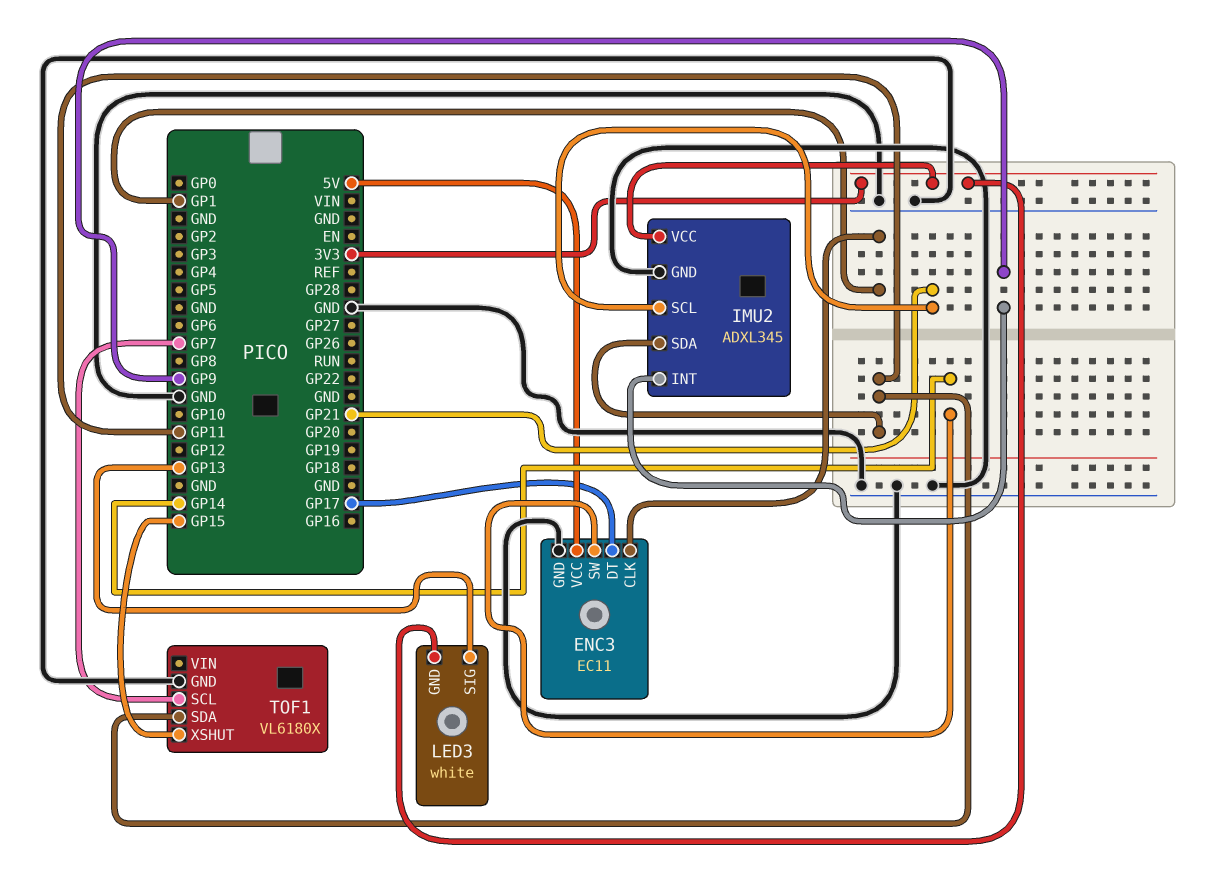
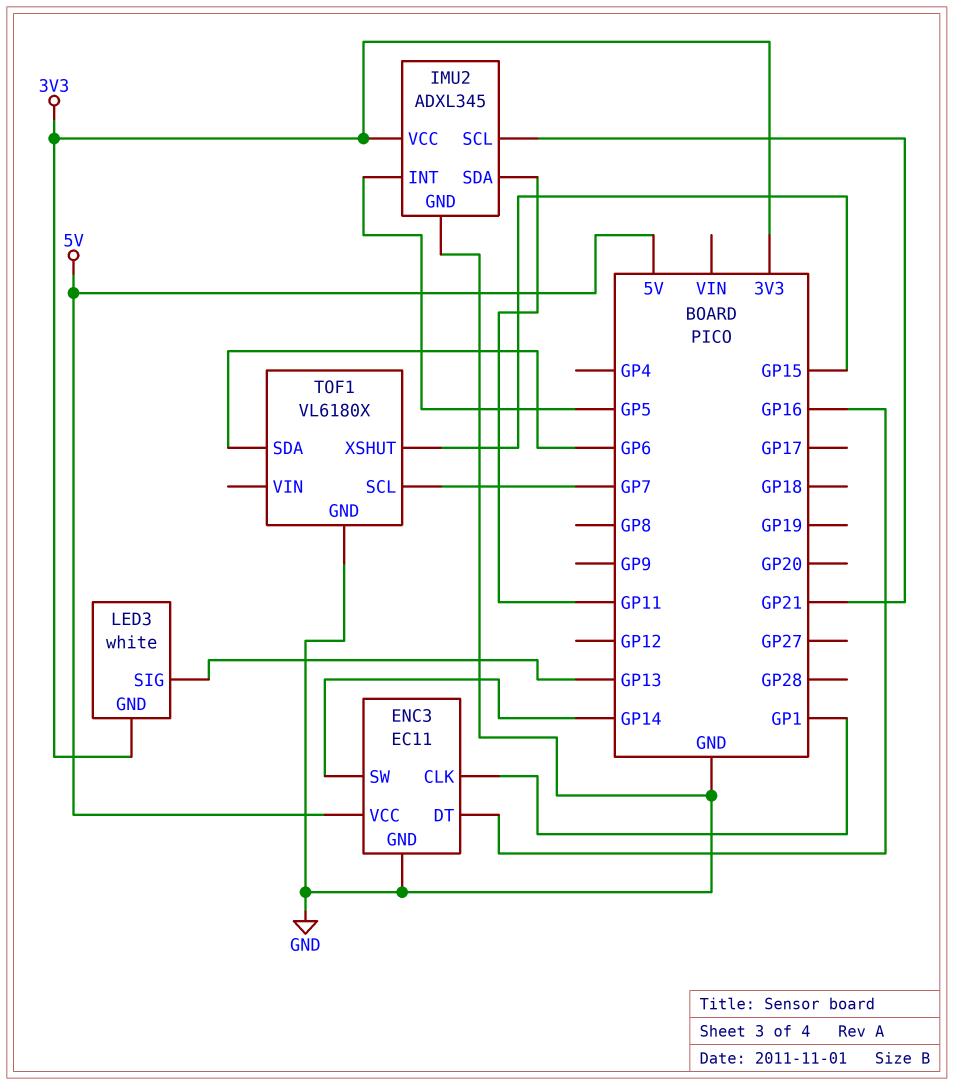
ENC3 pin DT: GP17 -> GP16
IMU2 pin INT: GP9 -> GP5
TOF1 pin SDA: GP11 -> GP6

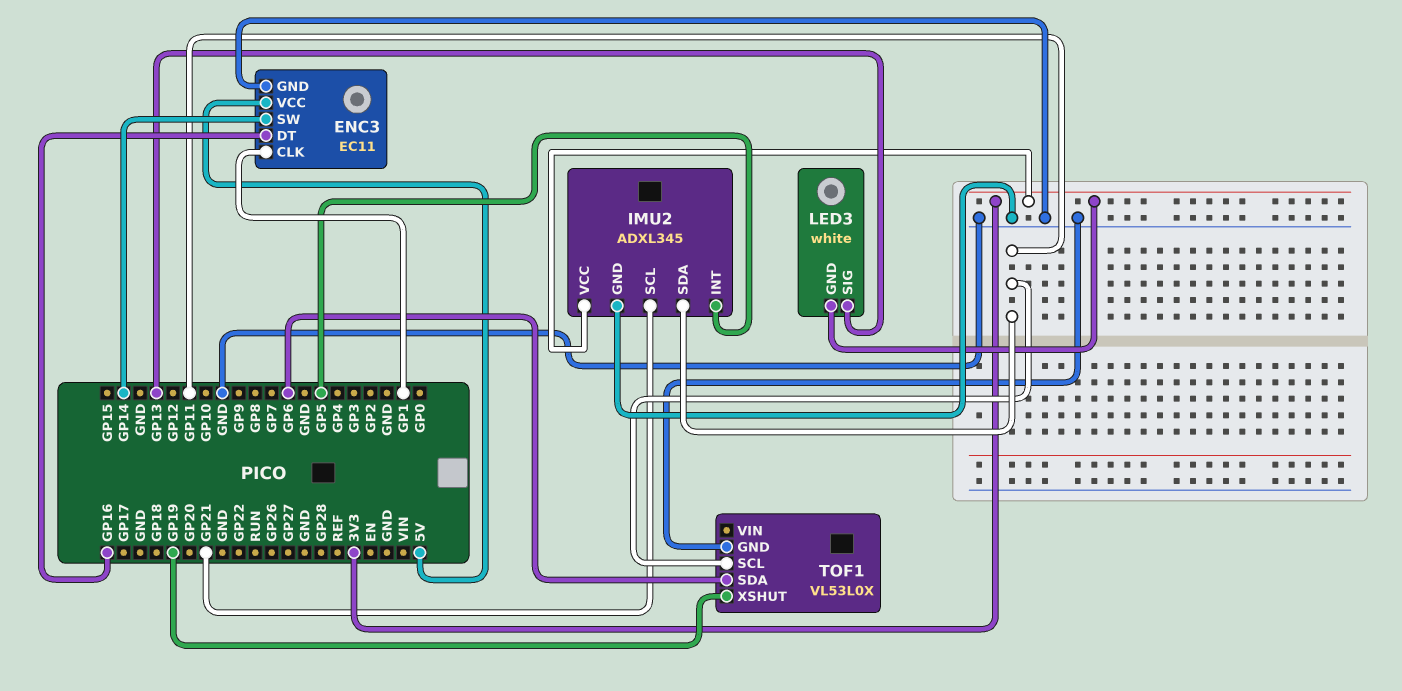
TOF1: VL6180X -> VL53L0X
TOF1 pin SCL: GP7 -> GP11
TOF1 pin XSHUT: GP15 -> GP19

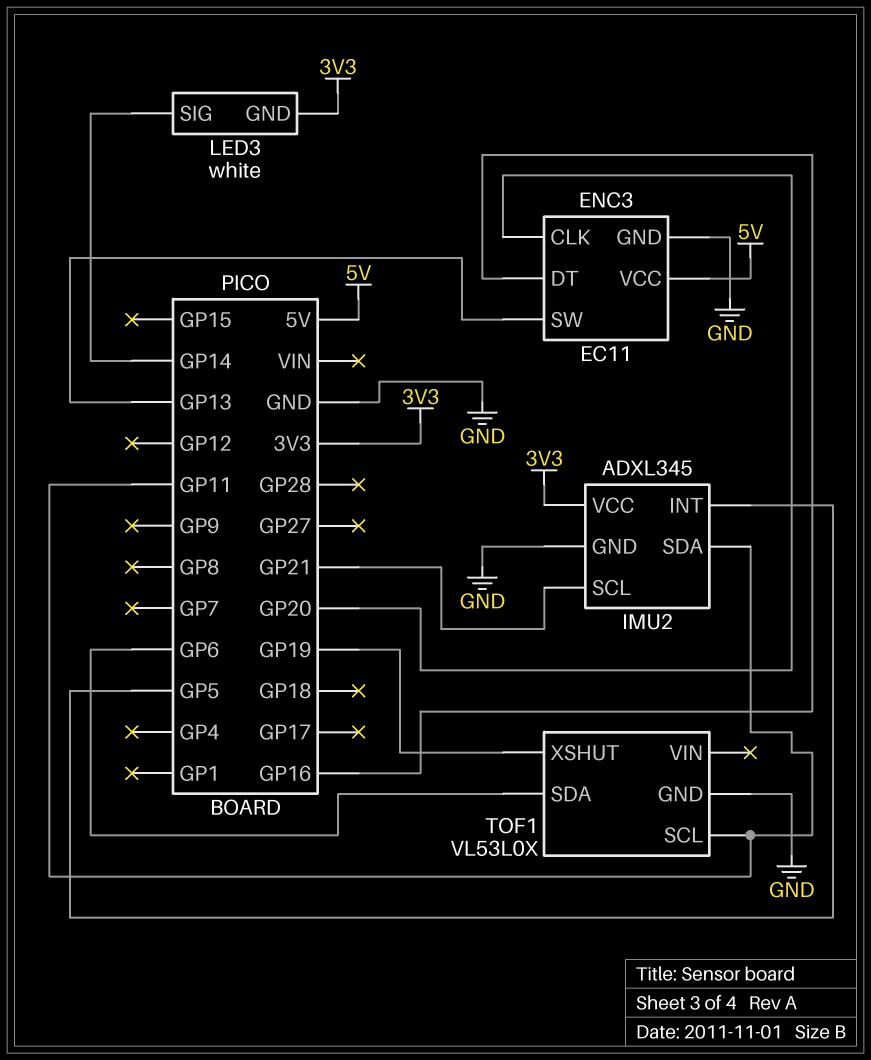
ENC3 pin CLK: GP1 -> GP20
ENC3 pin SW: GP14 -> GP13
LED3 pin SIG: GP13 -> GP14

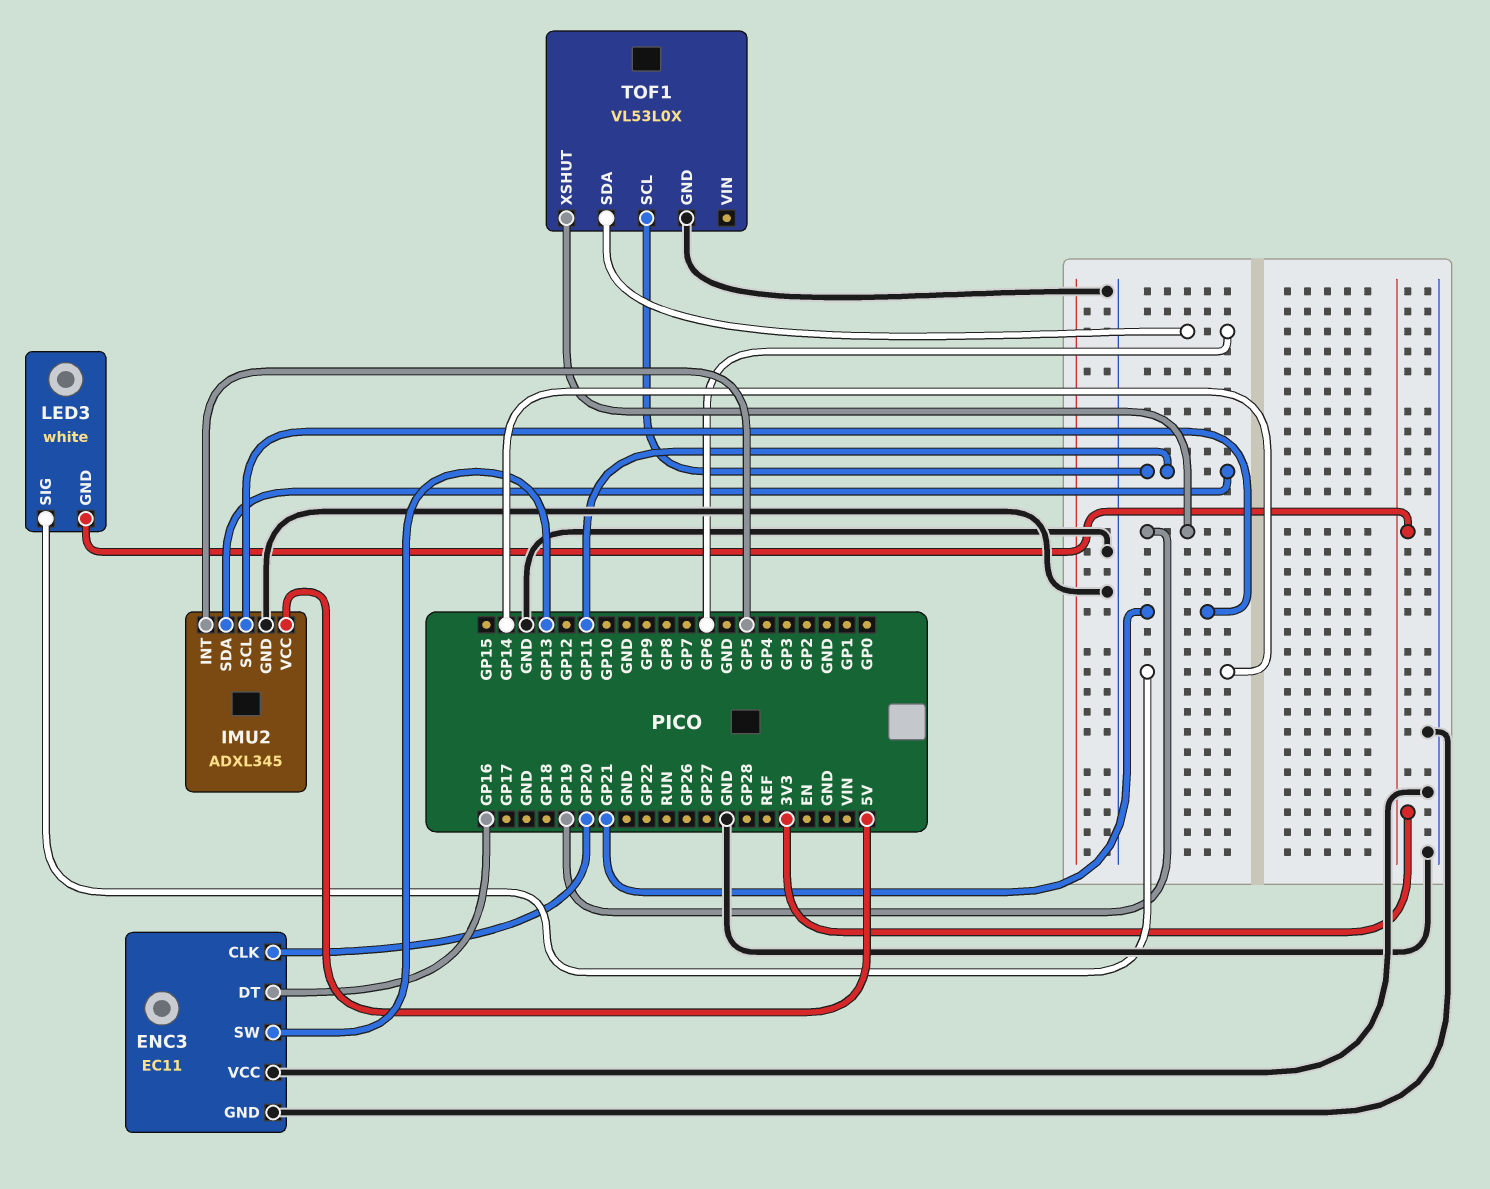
ENC3 pin VCC: 5V -> GND
IMU2 pin VCC: 3V3 -> 5V

